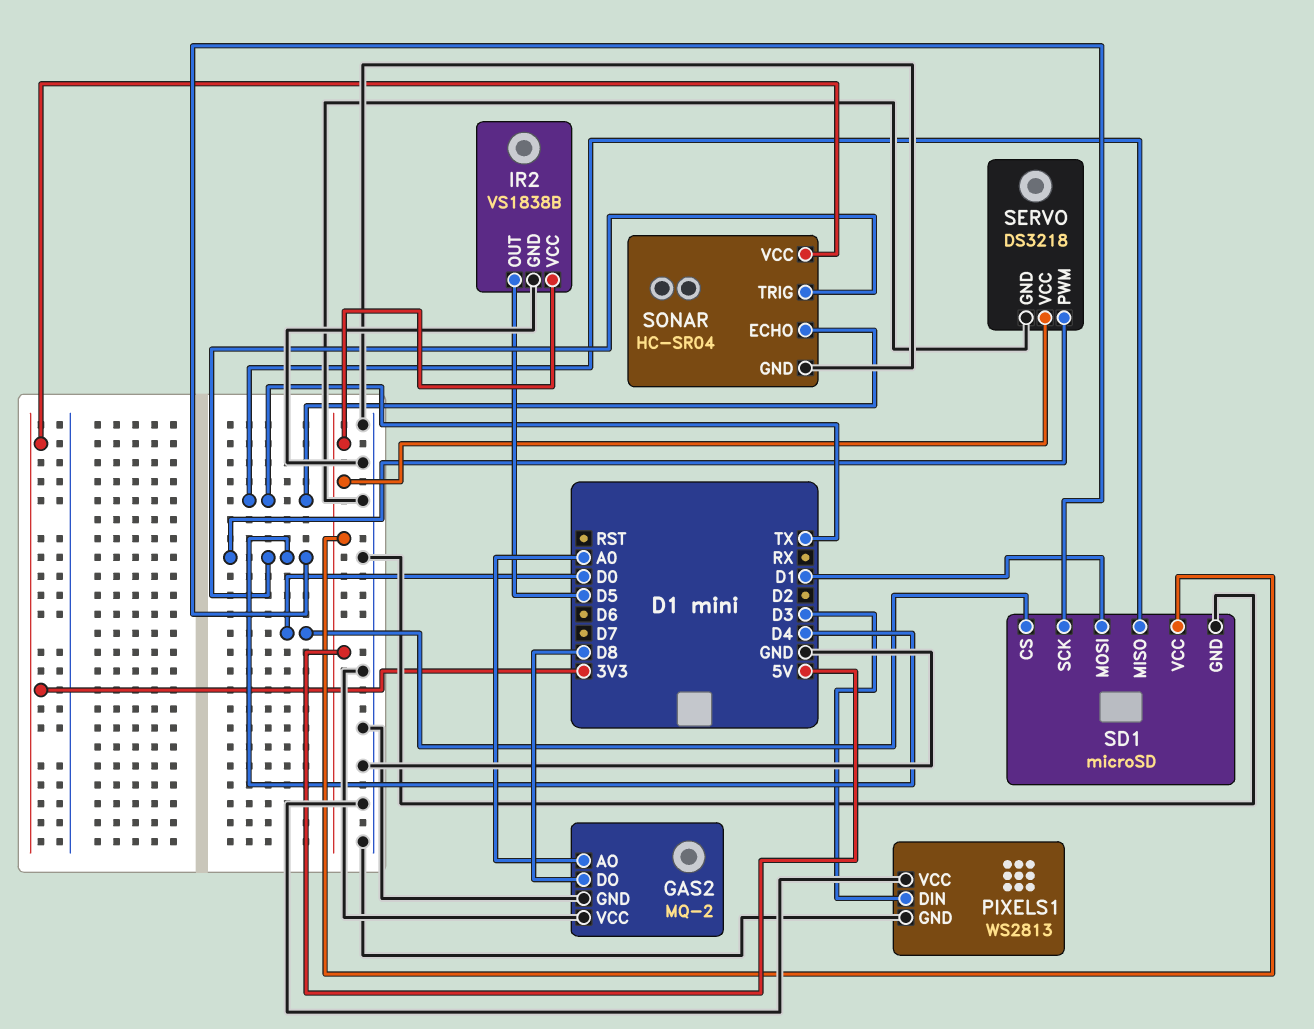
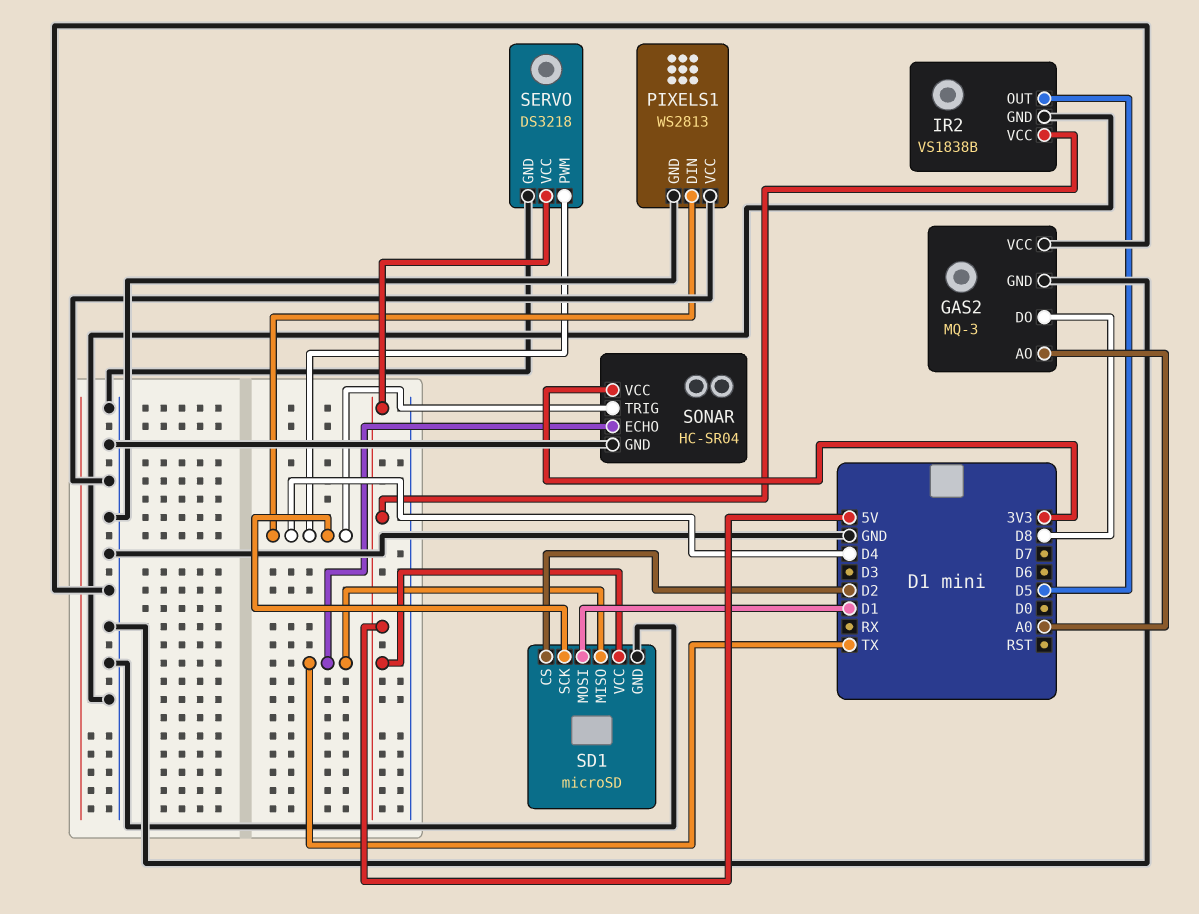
GAS2: MQ-2 -> MQ-3
PIXELS1 pin DIN: D3 -> D4
SD1 pin CS: D0 -> D2

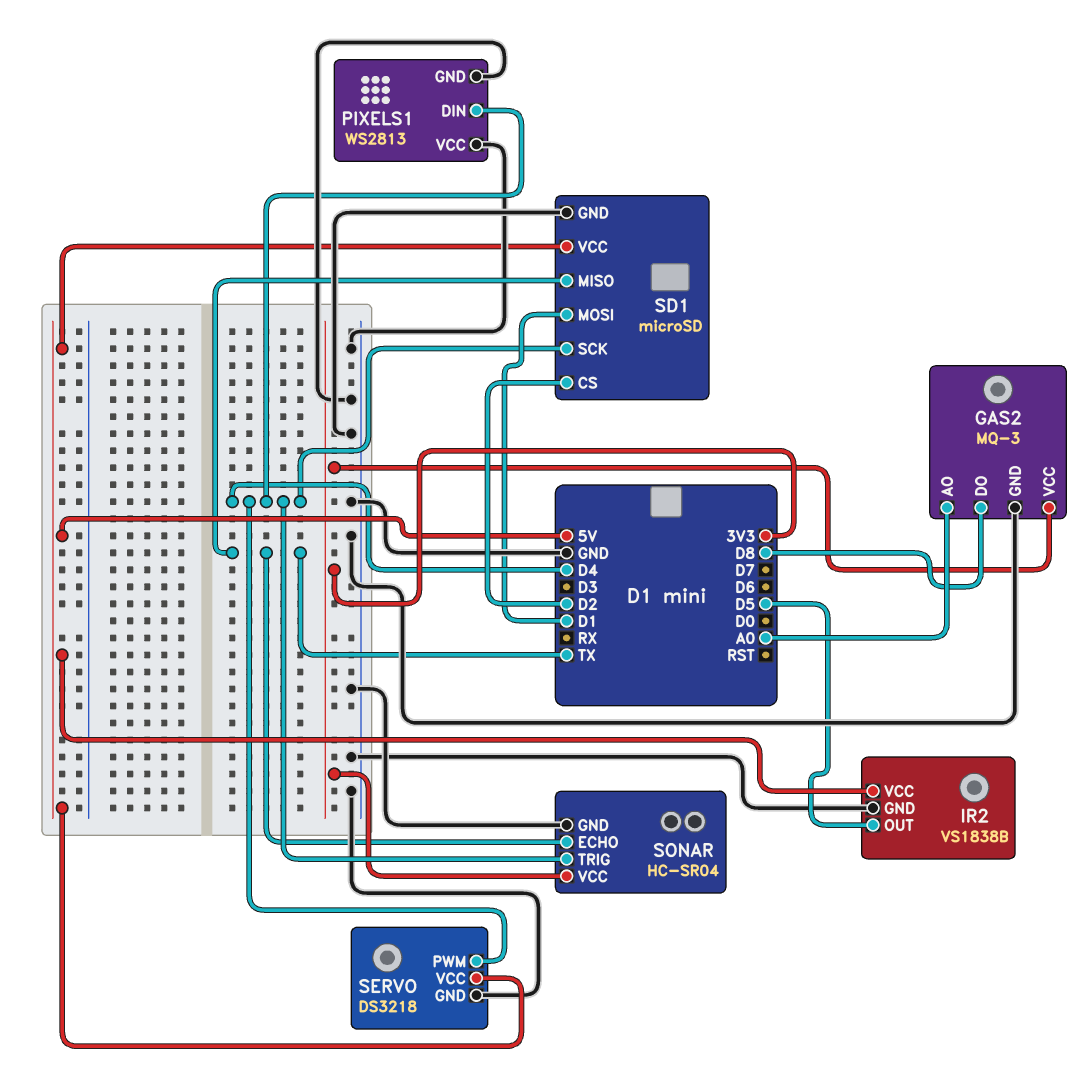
GAS2 pin VCC: GND -> 3V3

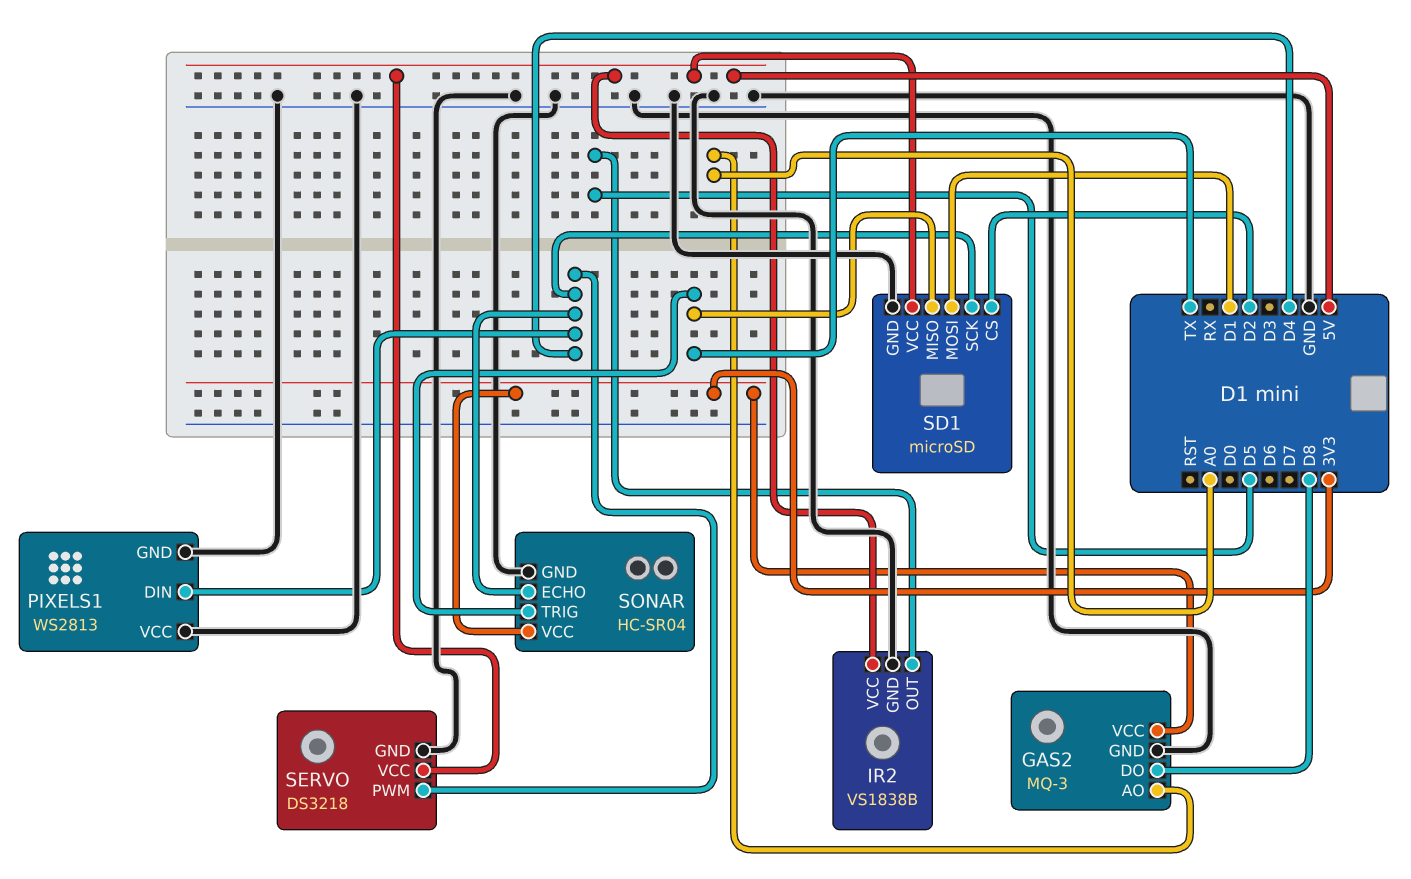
SONAR pin ECHO: TX -> D4
SONAR pin TRIG: D4 -> TX

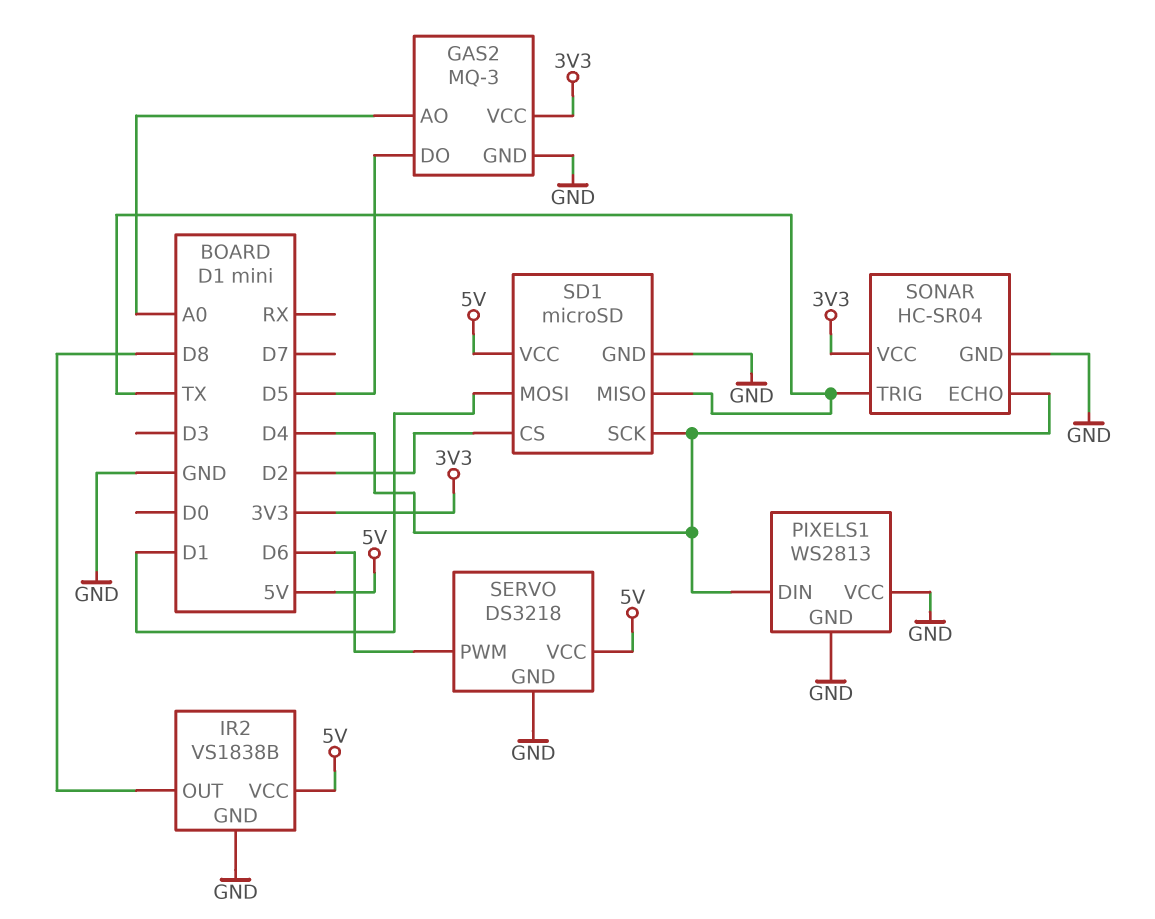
GAS2 pin DO: D8 -> D5
IR2 pin OUT: D5 -> D8
SERVO pin PWM: D4 -> D6

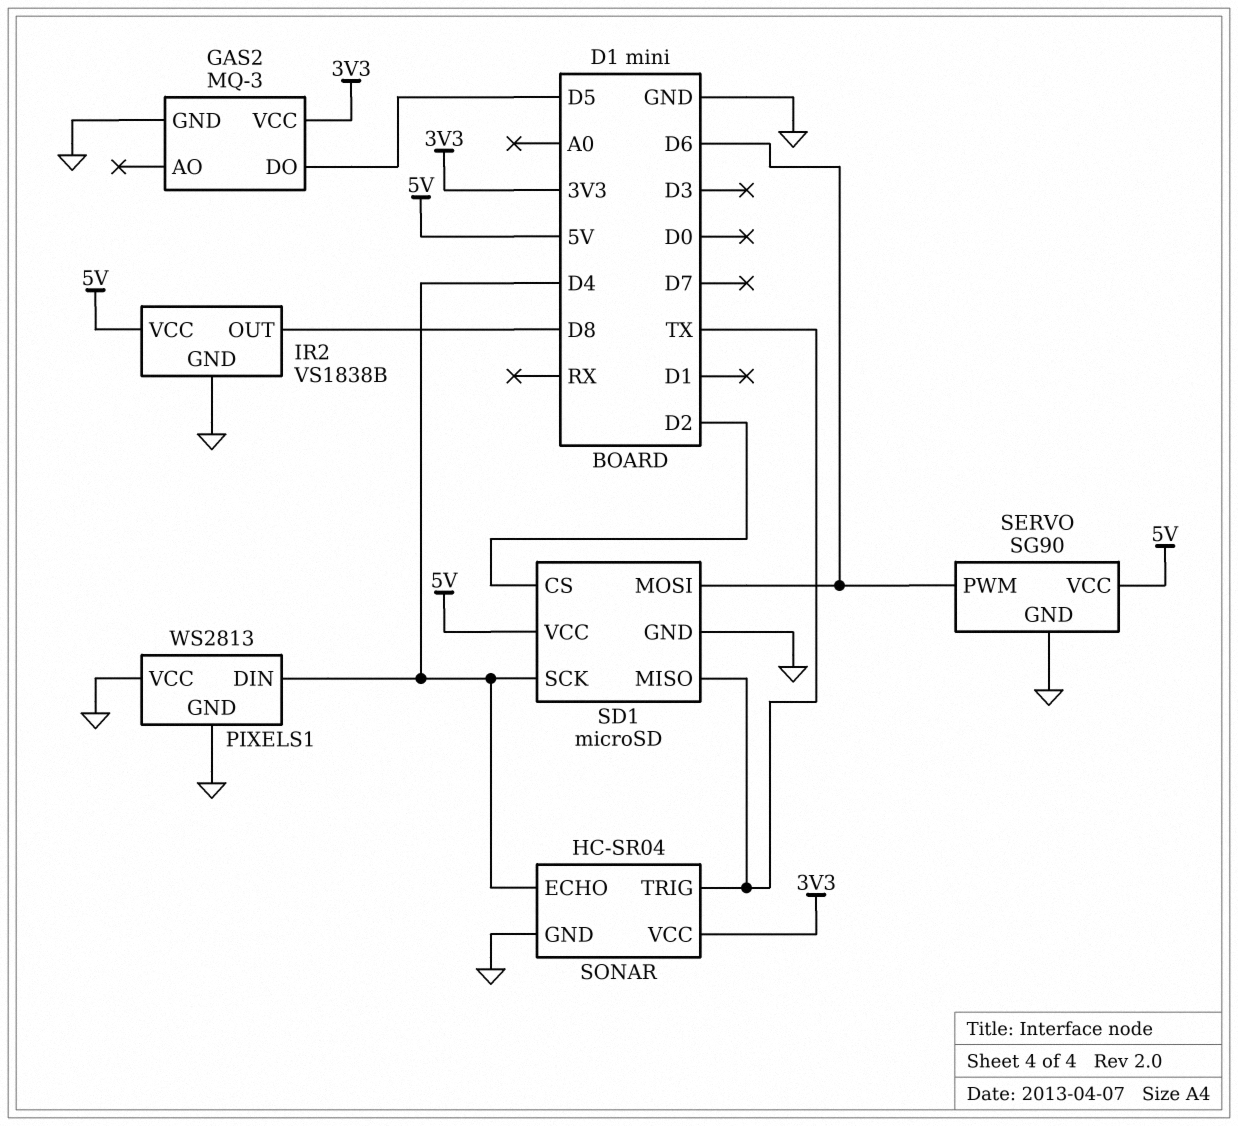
GAS2 pin AO: A0 -> none
SD1 pin MOSI: D1 -> D6
SERVO: DS3218 -> SG90

